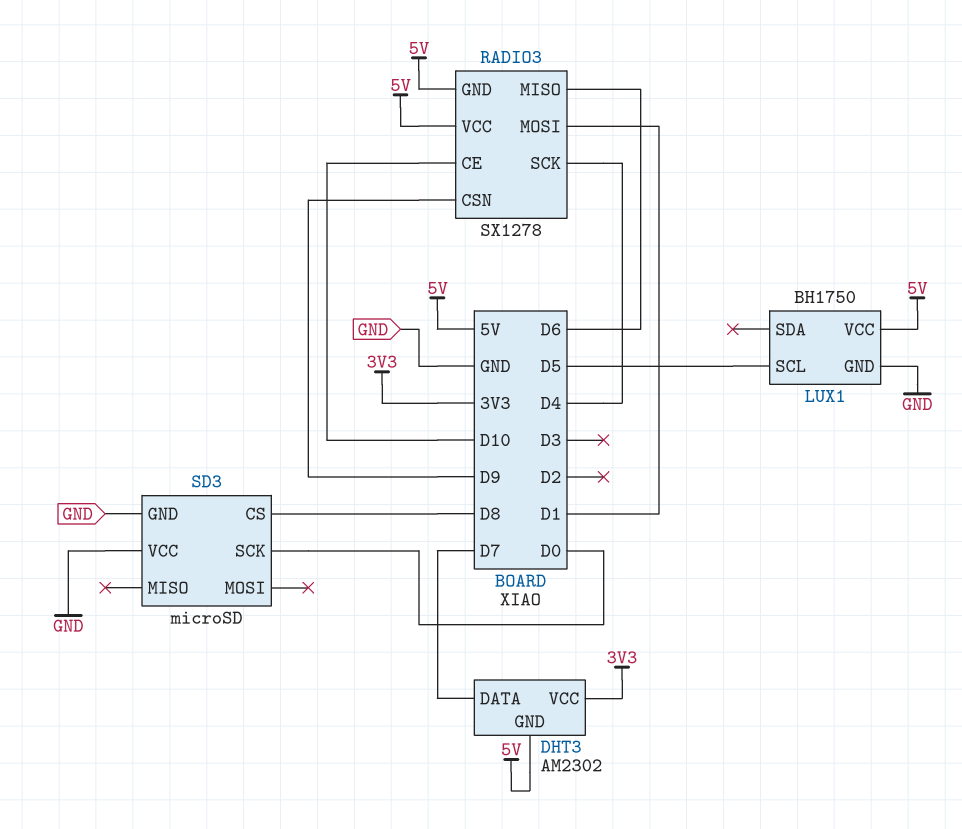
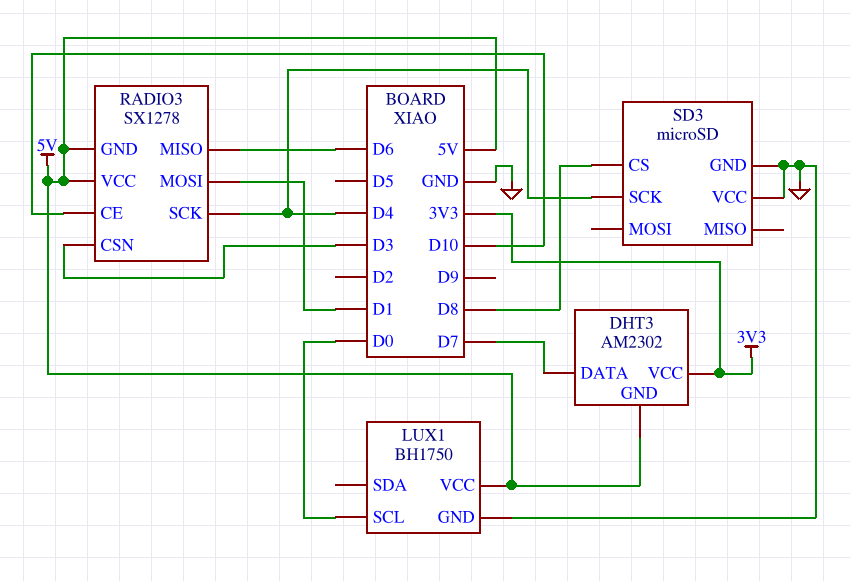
LUX1 pin SCL: D5 -> D0
RADIO3 pin CSN: D9 -> D3
SD3 pin SCK: D0 -> D4

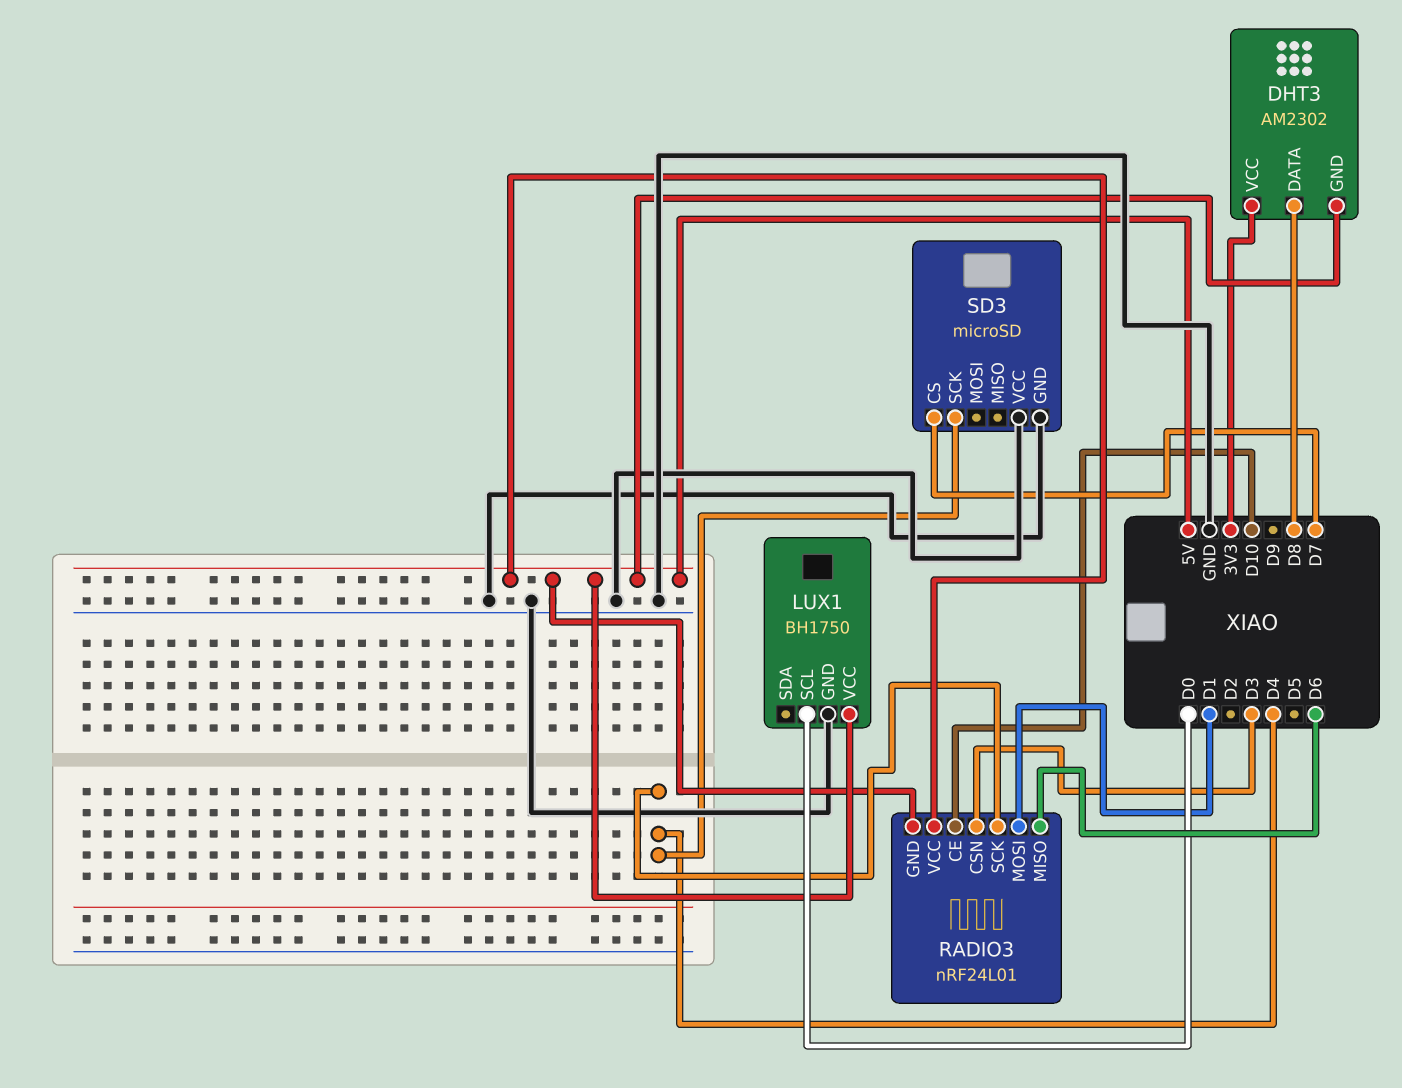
DHT3 pin DATA: D7 -> D8
RADIO3: SX1278 -> nRF24L01
SD3 pin CS: D8 -> D7

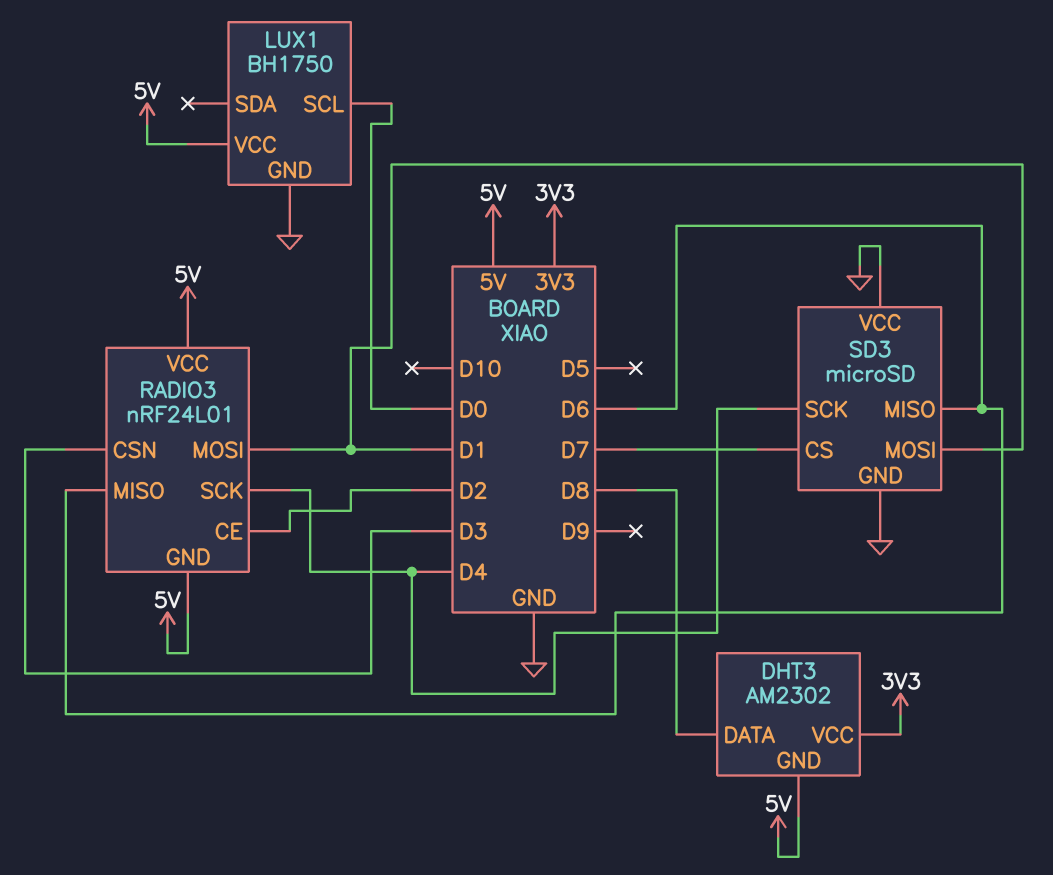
RADIO3 pin CE: D10 -> D2
SD3 pin MISO: none -> D6
SD3 pin MOSI: none -> D1

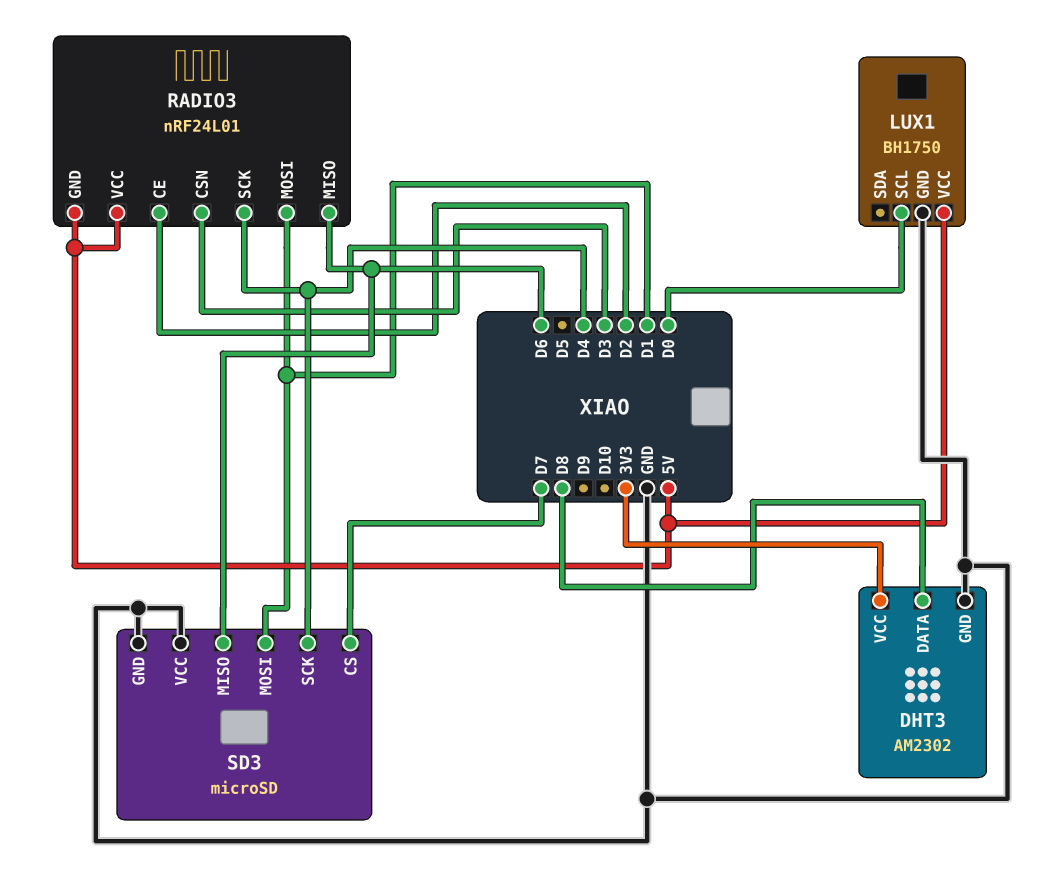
DHT3 pin GND: 5V -> GND

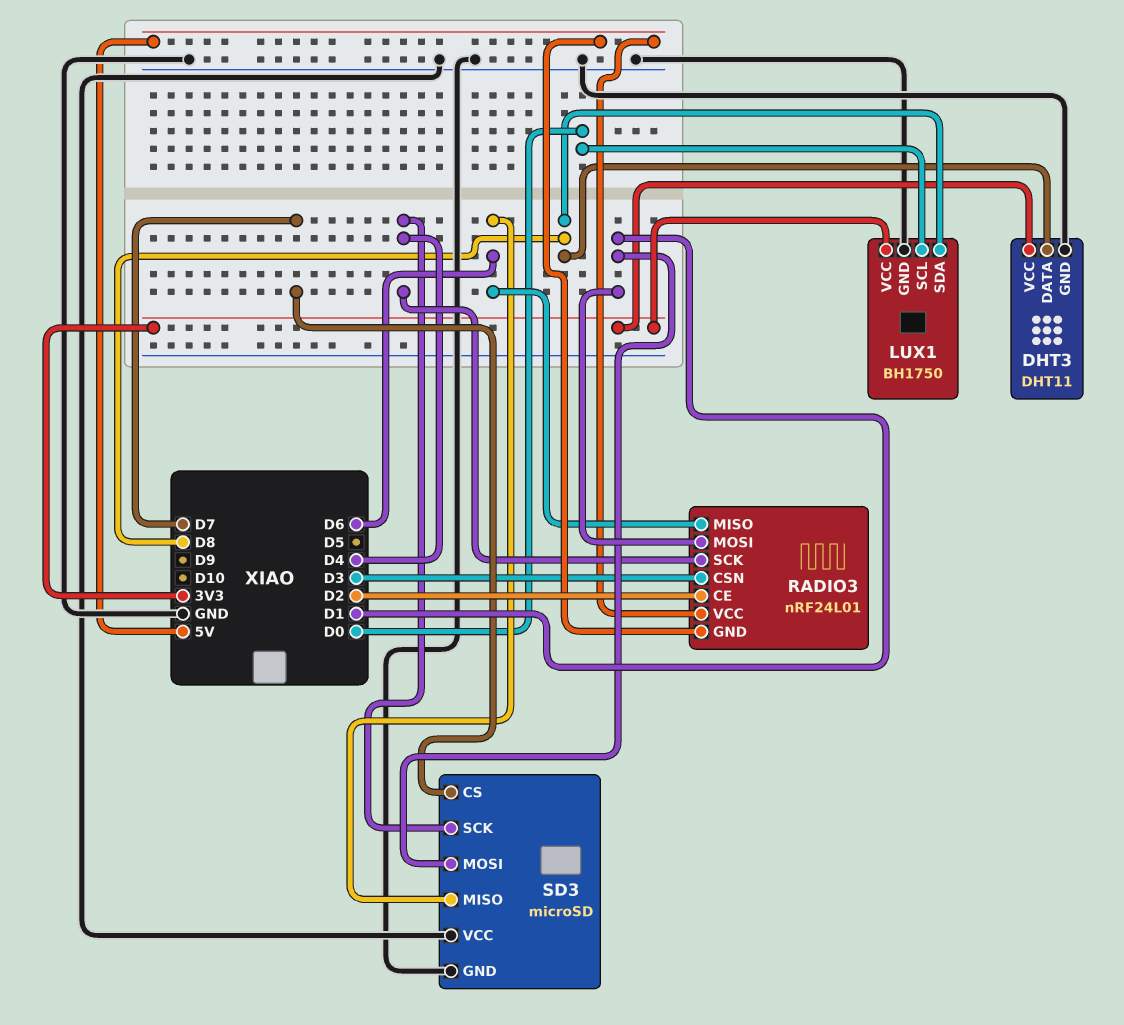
DHT3: AM2302 -> DHT11
LUX1 pin SDA: none -> D8
LUX1 pin VCC: 5V -> 3V3

